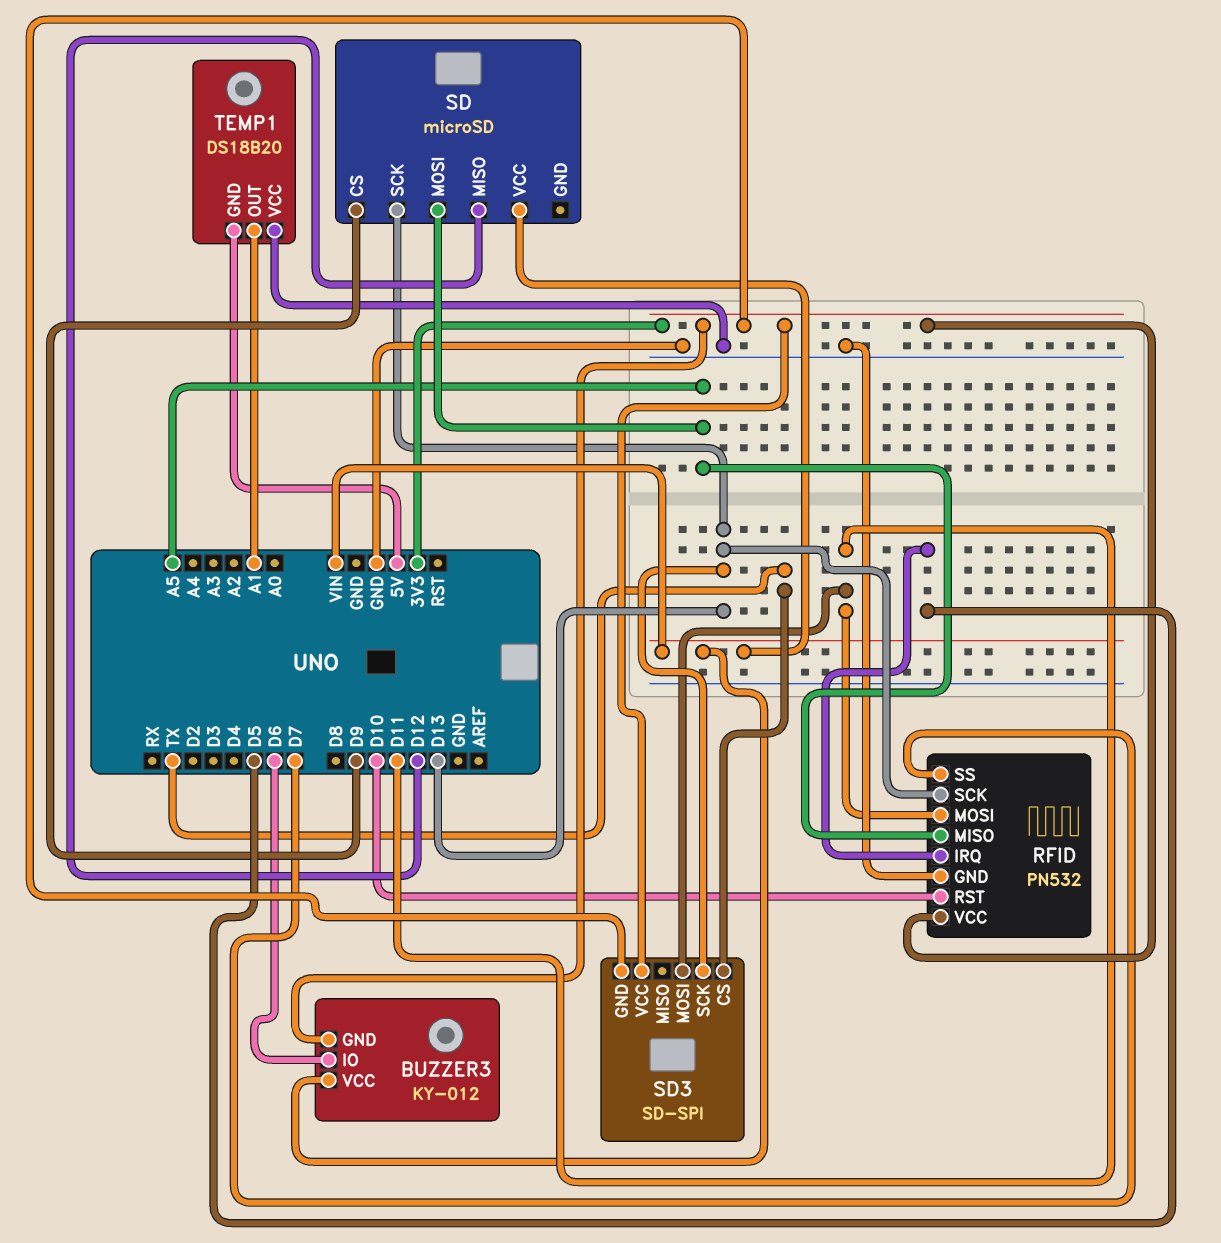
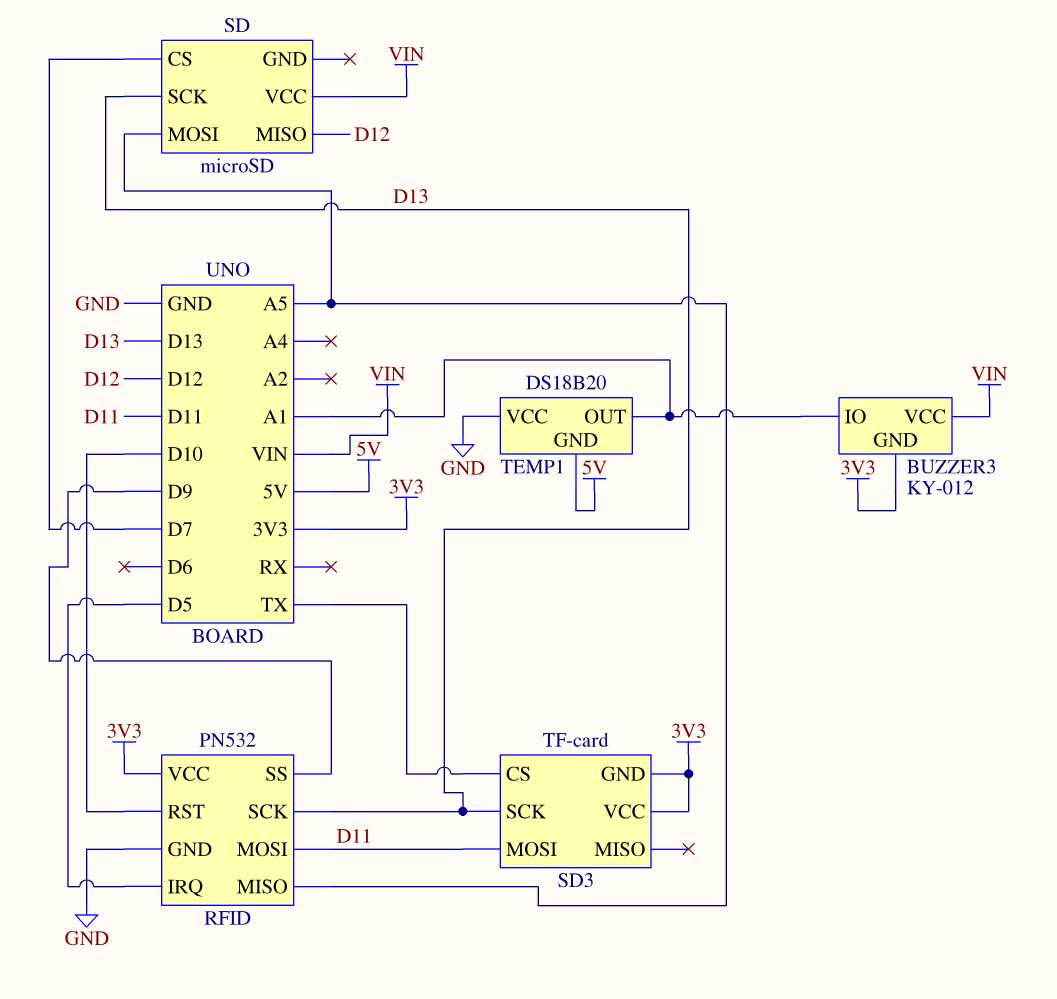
BUZZER3 pin IO: D6 -> A1
RFID pin SS: D7 -> D9
SD pin CS: D9 -> D7
SD3: SD-SPI -> TF-card

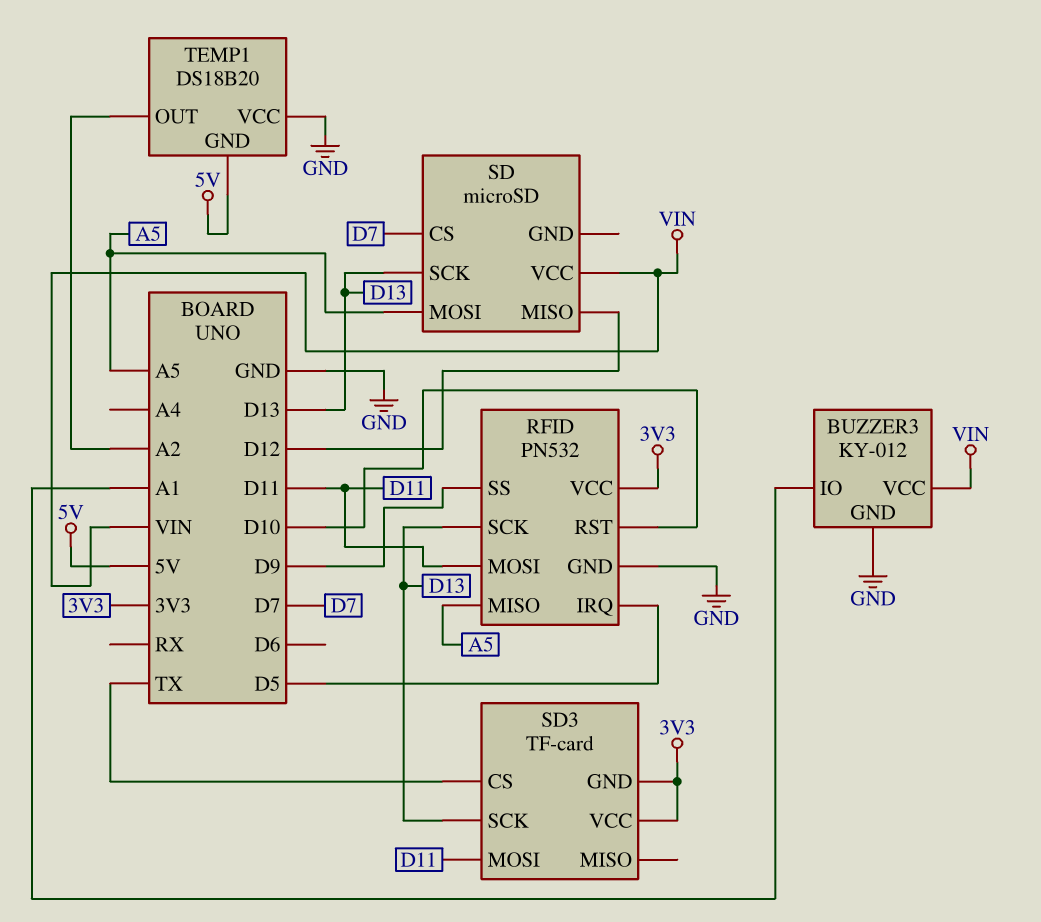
BUZZER3 pin GND: 3V3 -> GND
TEMP1 pin OUT: A1 -> A2

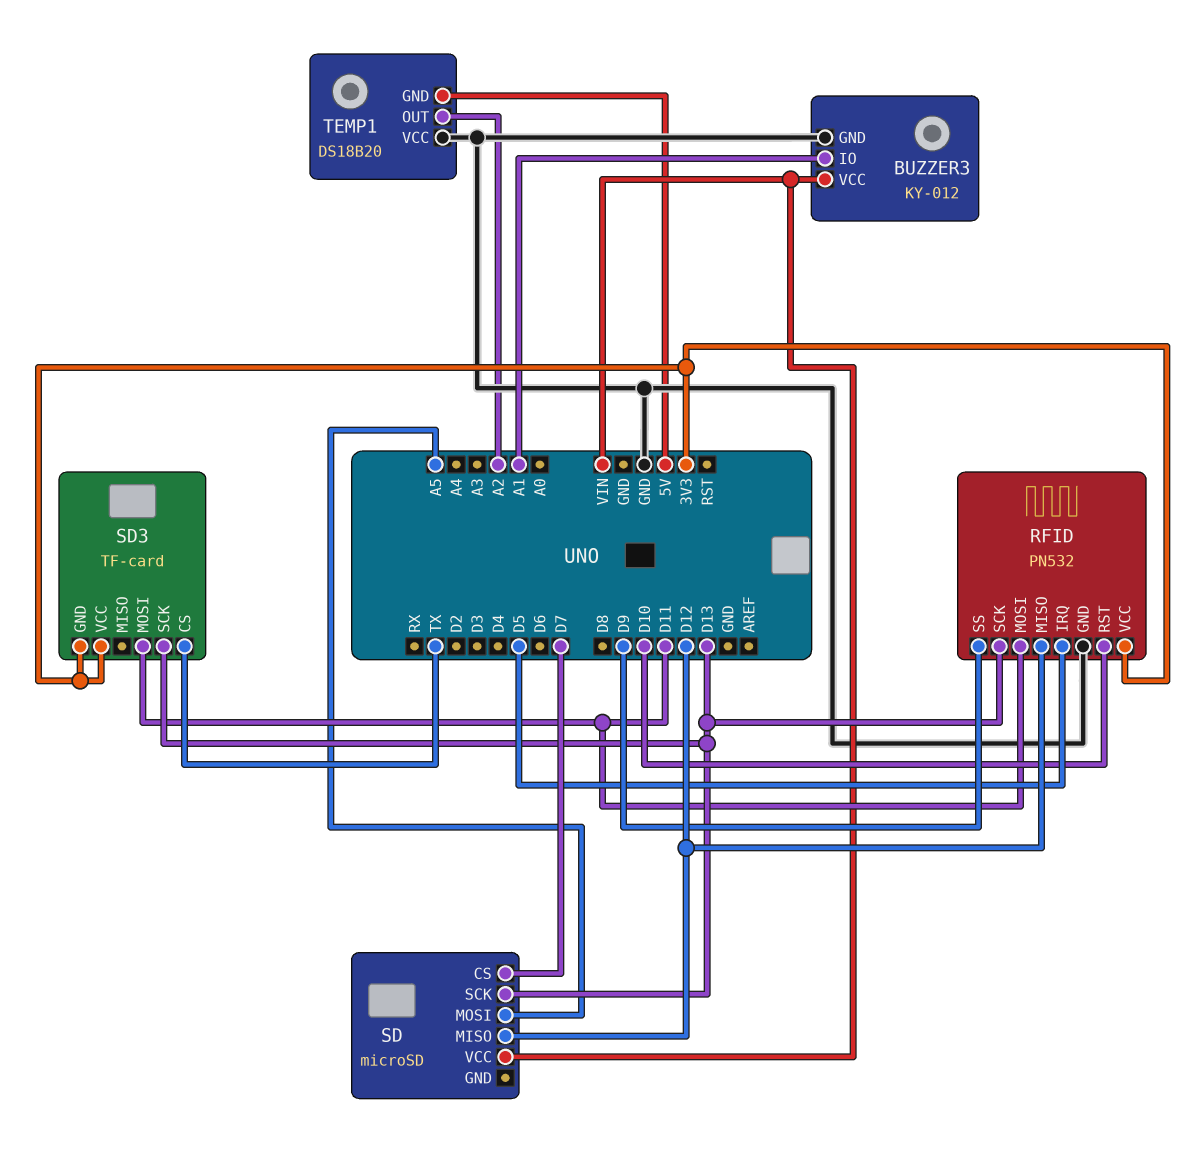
RFID pin MISO: A5 -> D12

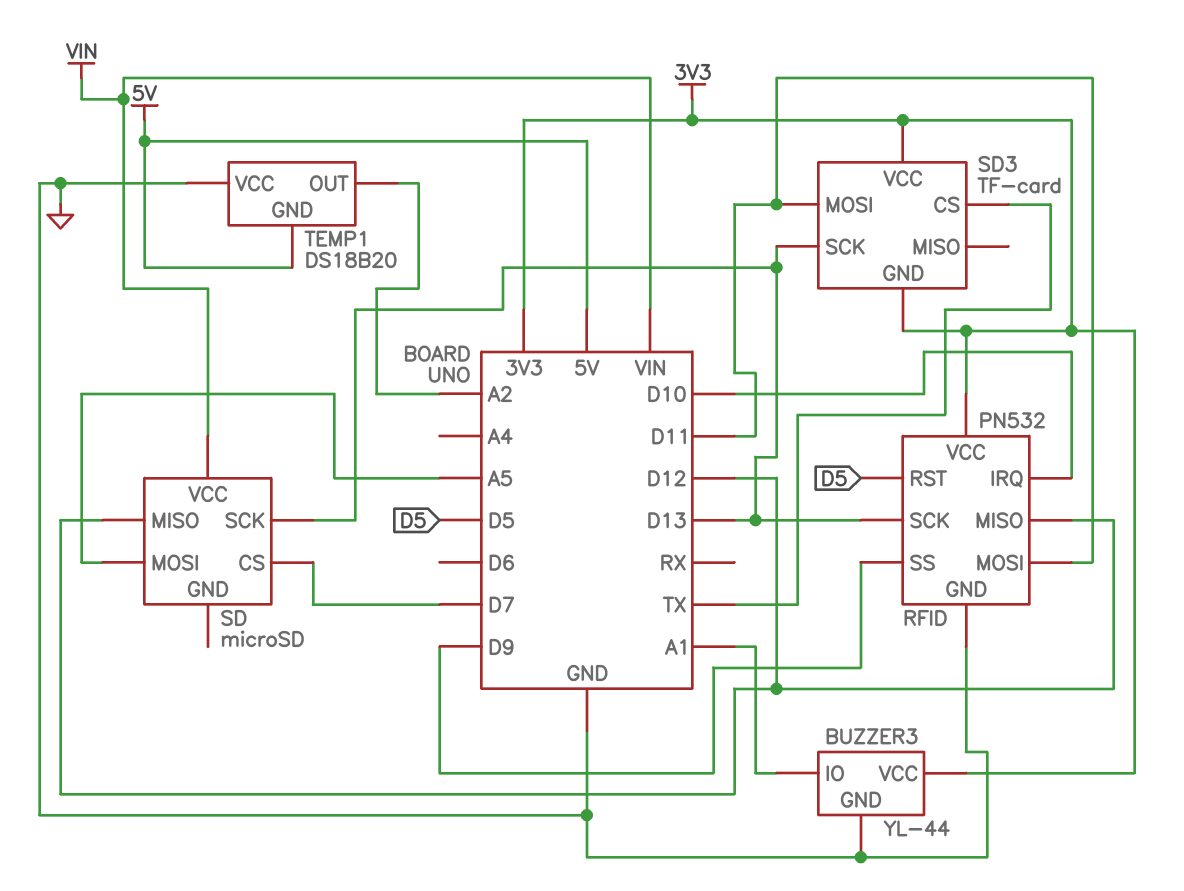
BUZZER3: KY-012 -> YL-44
BUZZER3 pin VCC: VIN -> 3V3
RFID pin IRQ: D5 -> D10
RFID pin RST: D10 -> D5

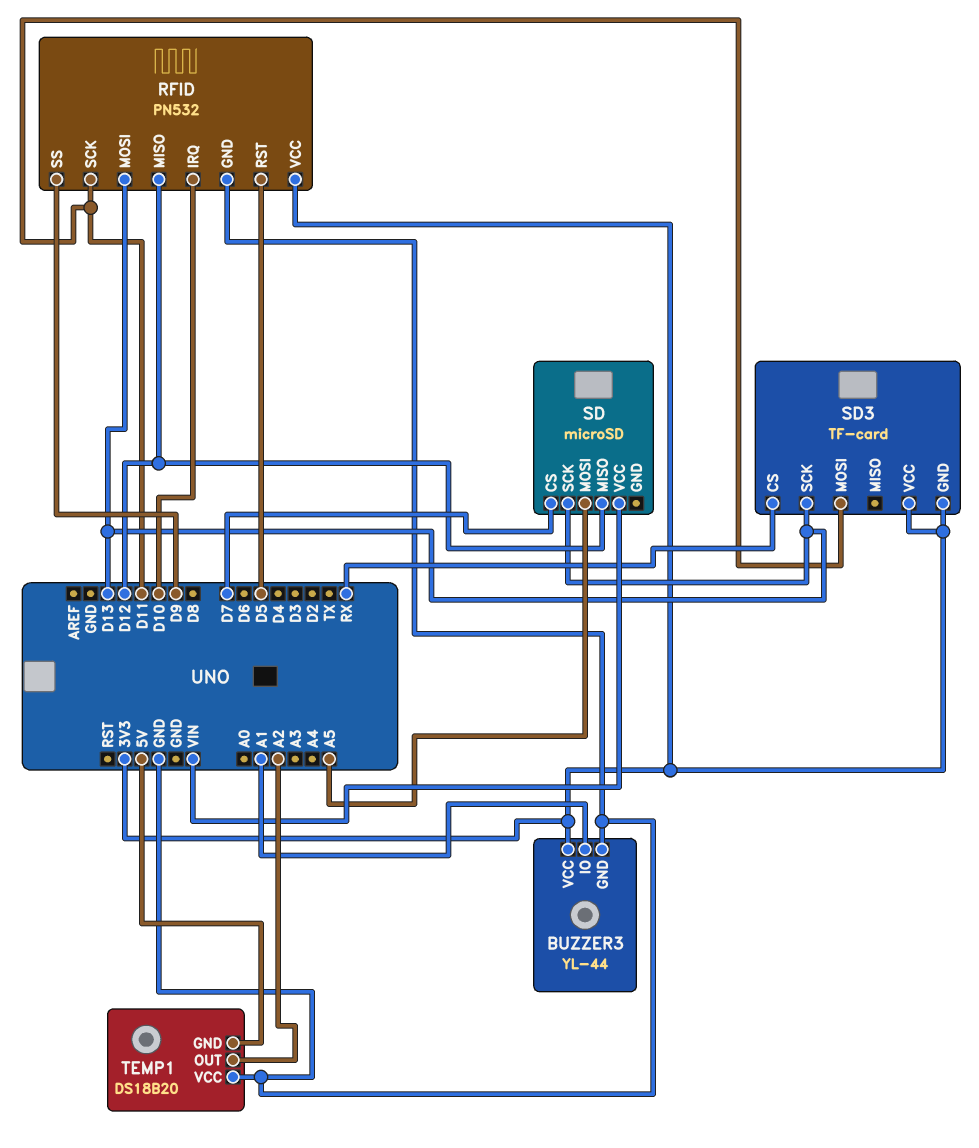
RFID pin MOSI: D11 -> D13
RFID pin SCK: D13 -> D11
SD3 pin CS: TX -> RX

